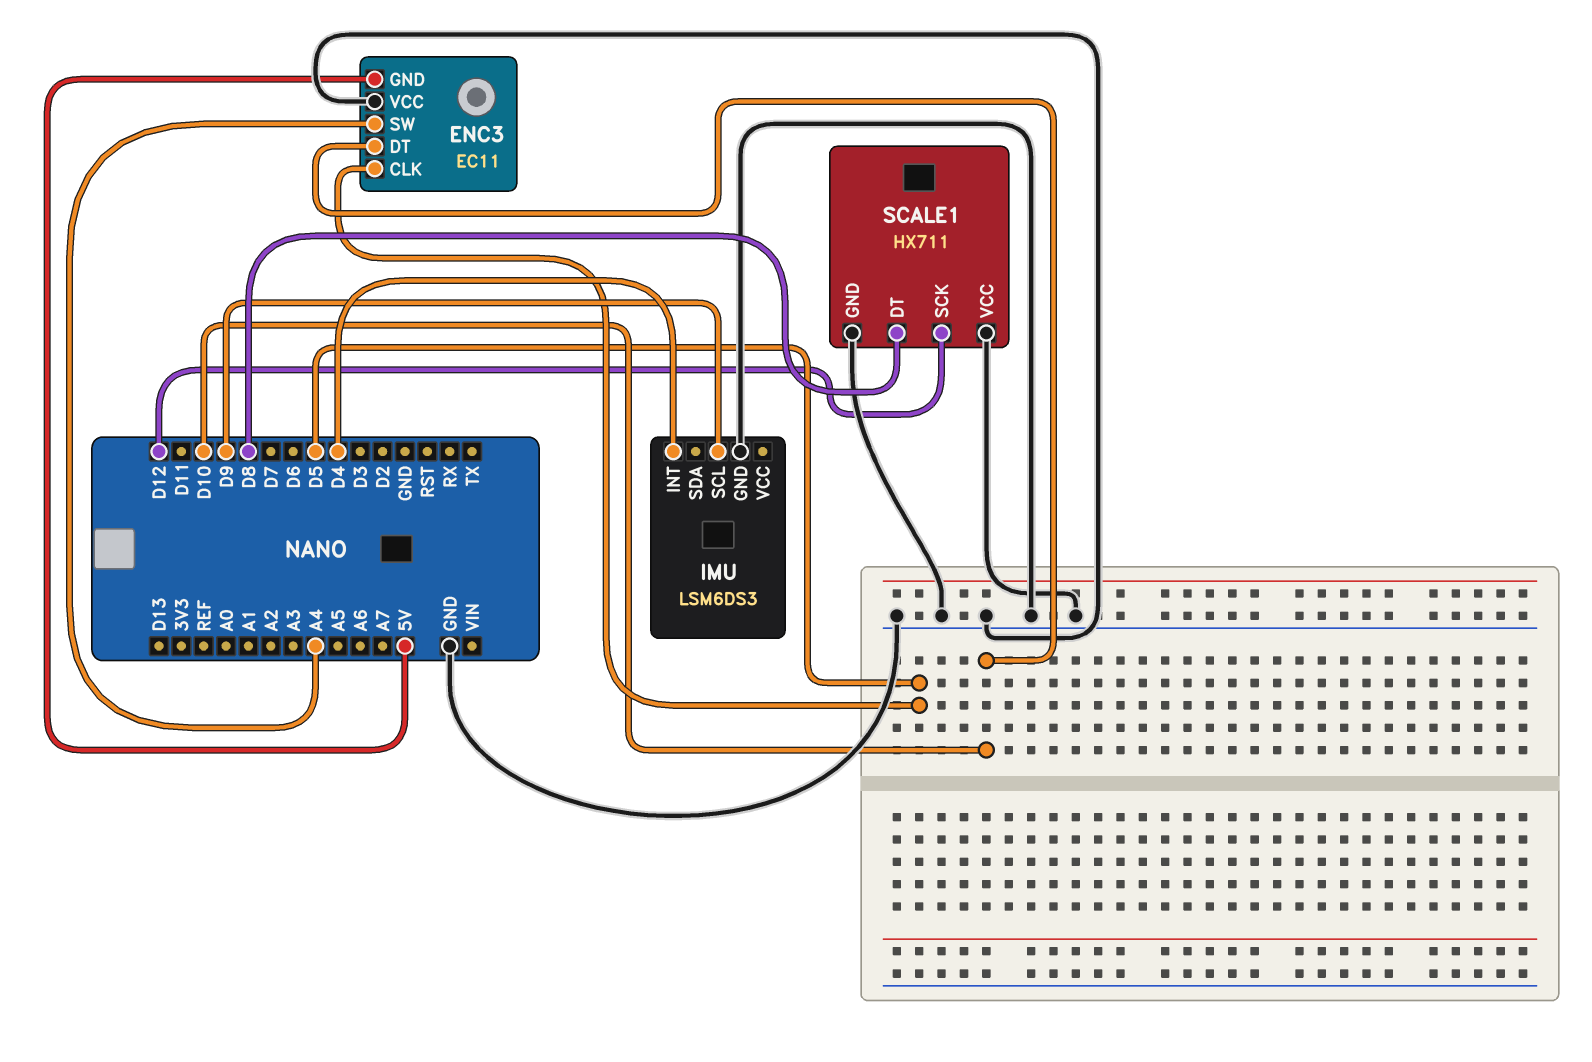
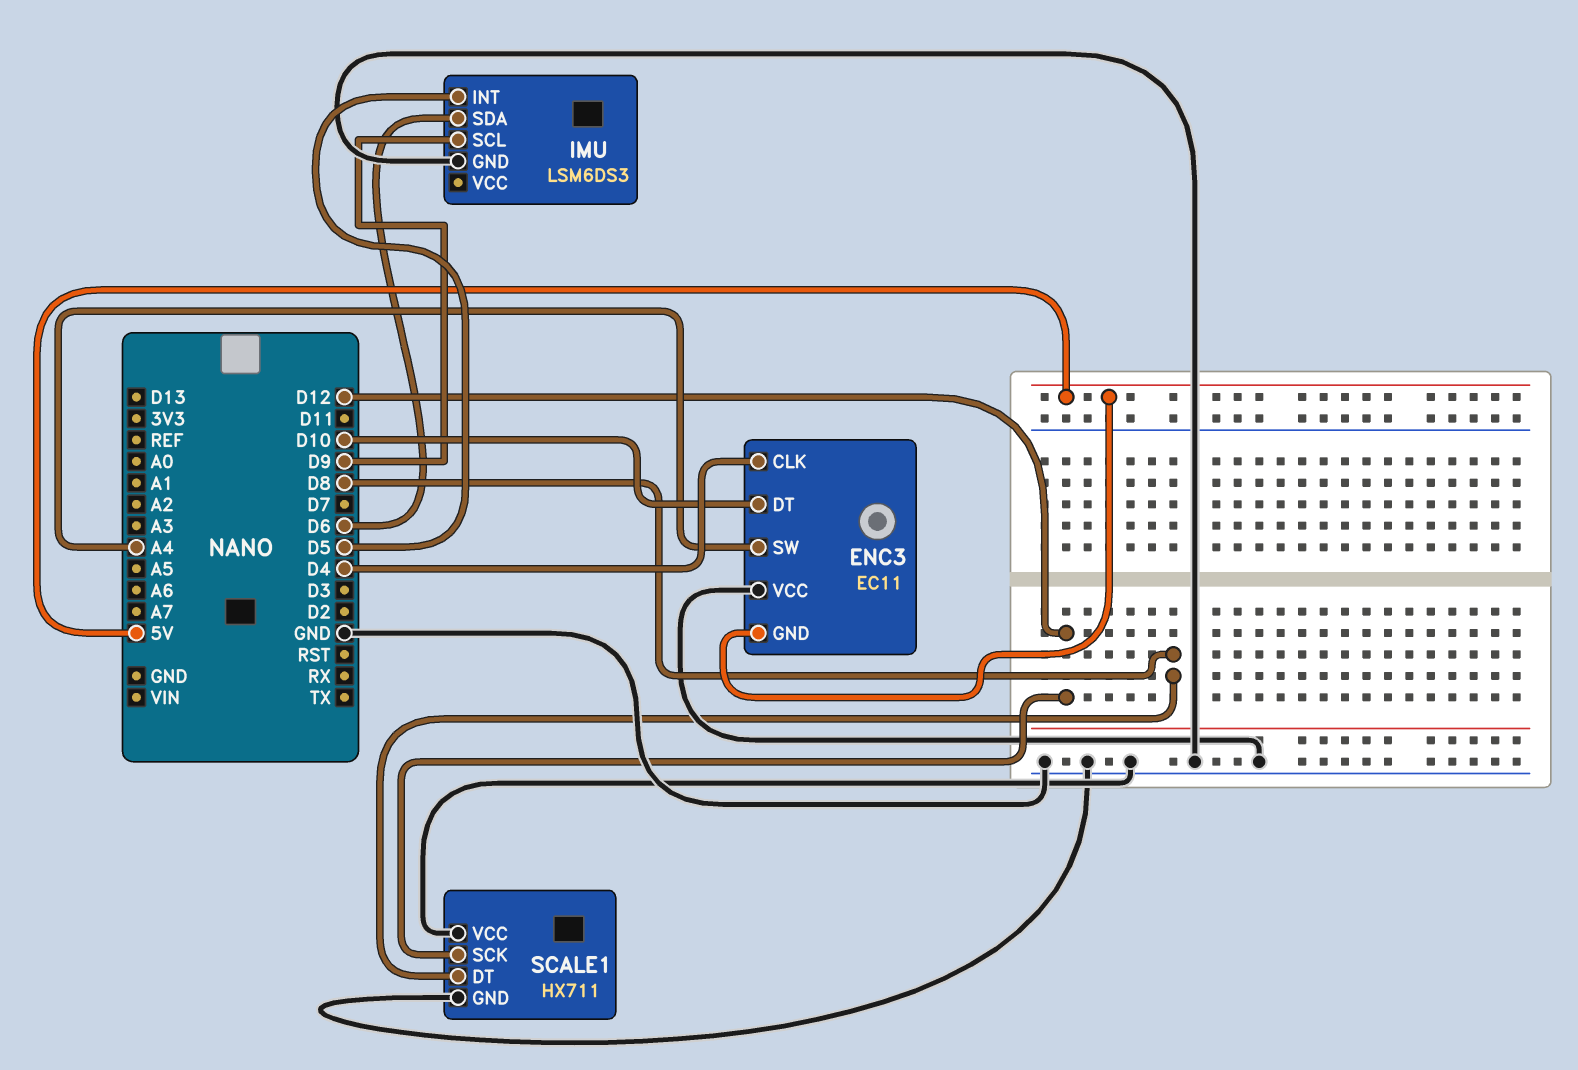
ENC3 pin CLK: D5 -> D4
IMU pin INT: D4 -> D5
IMU pin SDA: none -> D6

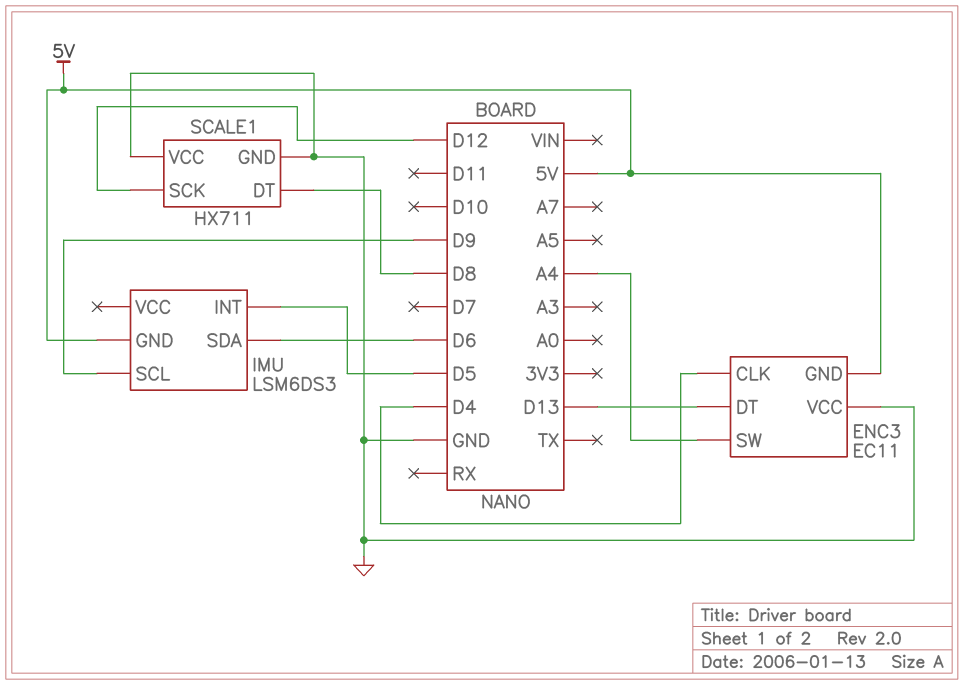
ENC3 pin DT: D10 -> D13
IMU pin GND: GND -> 5V

